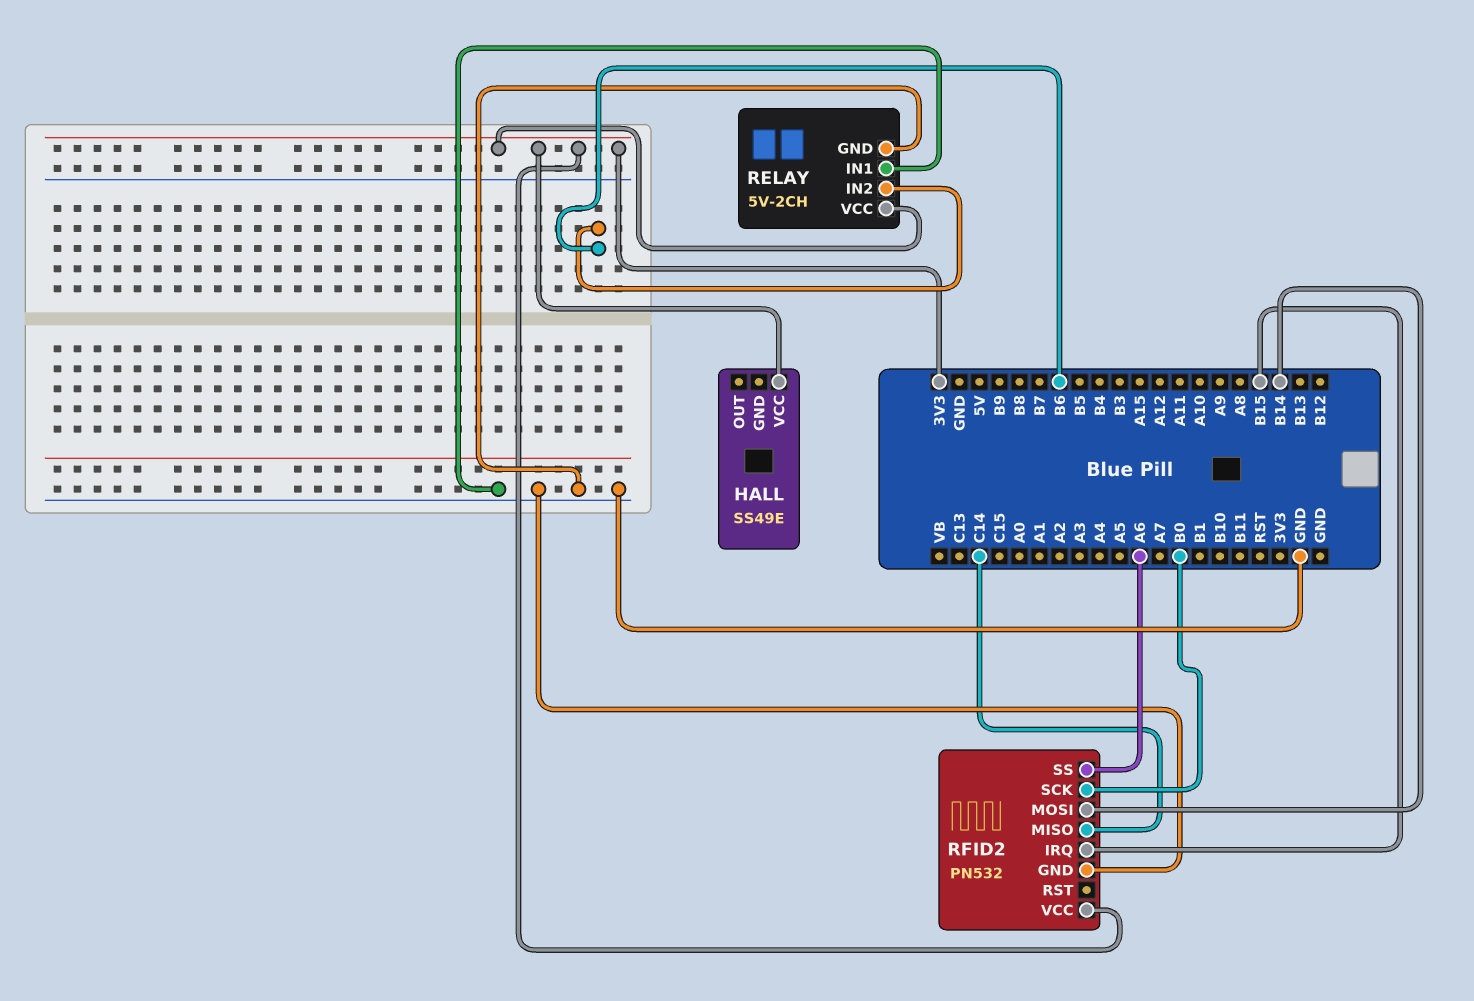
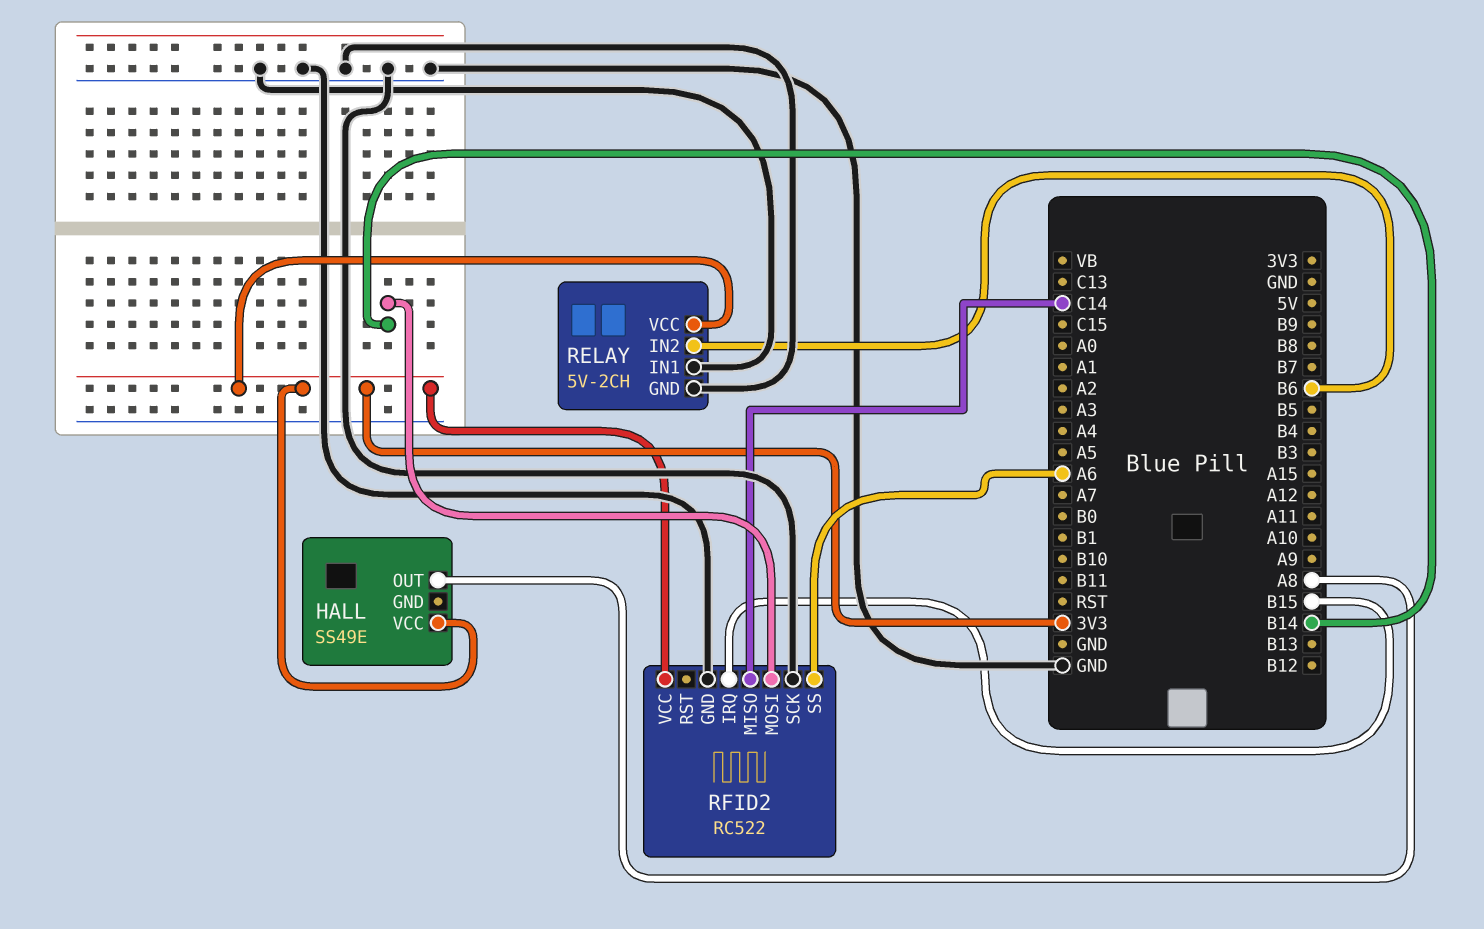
HALL pin OUT: none -> A8
RFID2: PN532 -> RC522
RFID2 pin SCK: B0 -> GND

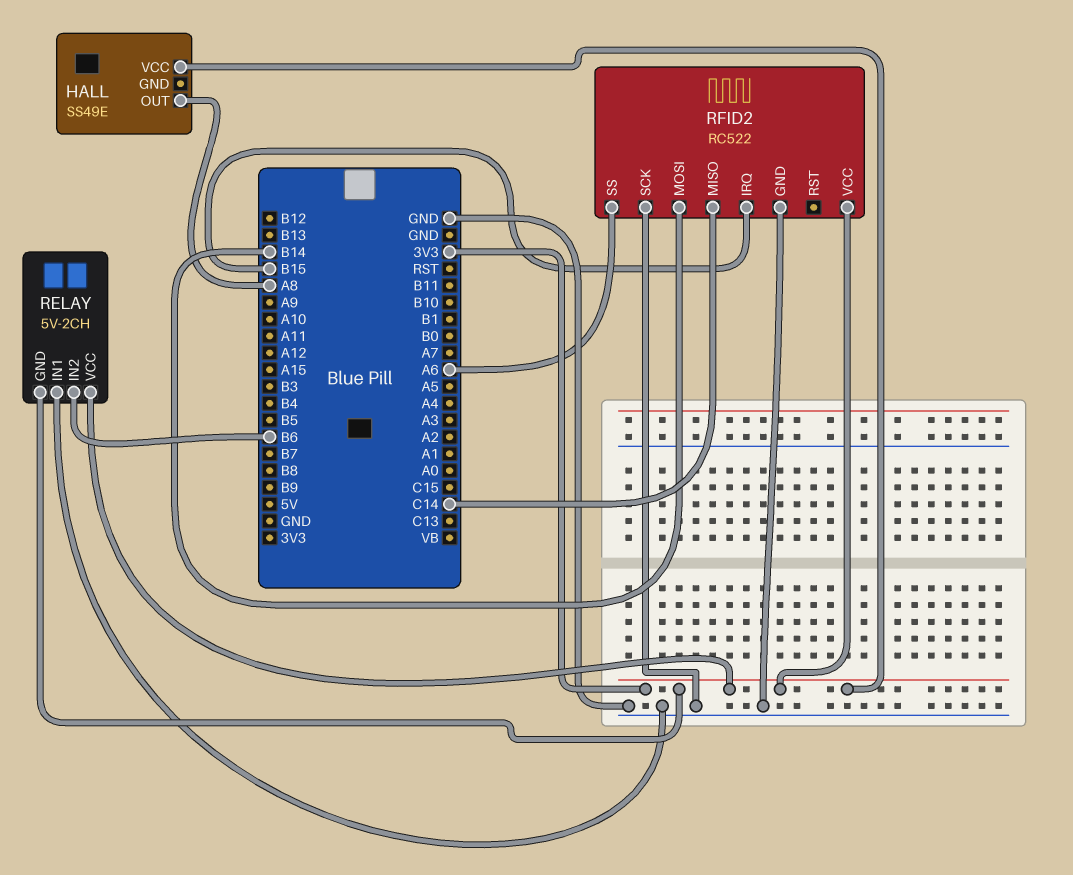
RELAY pin GND: GND -> 3V3

